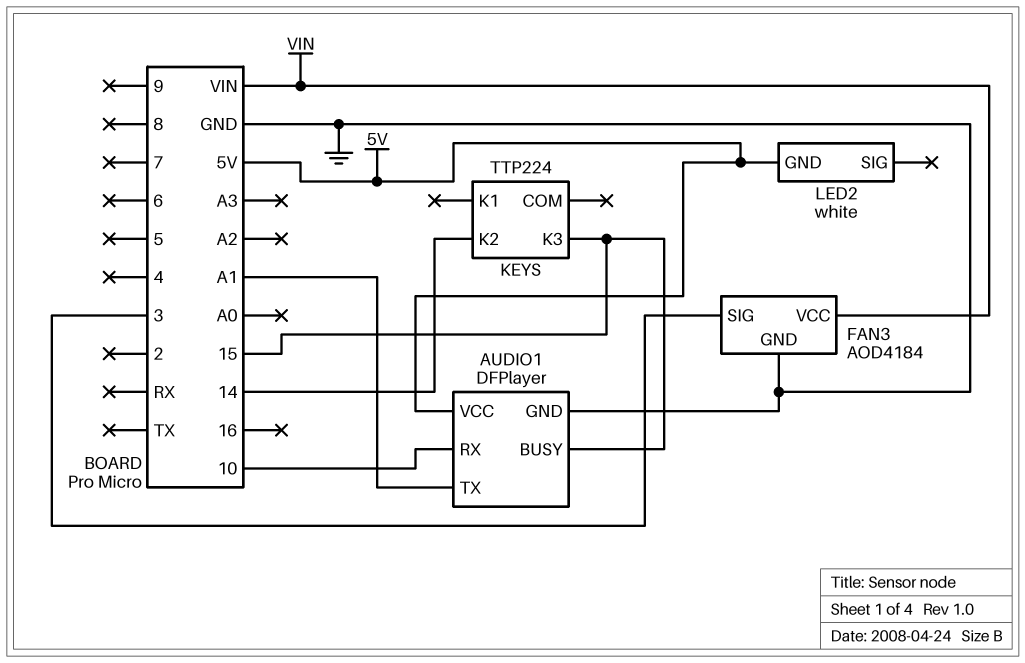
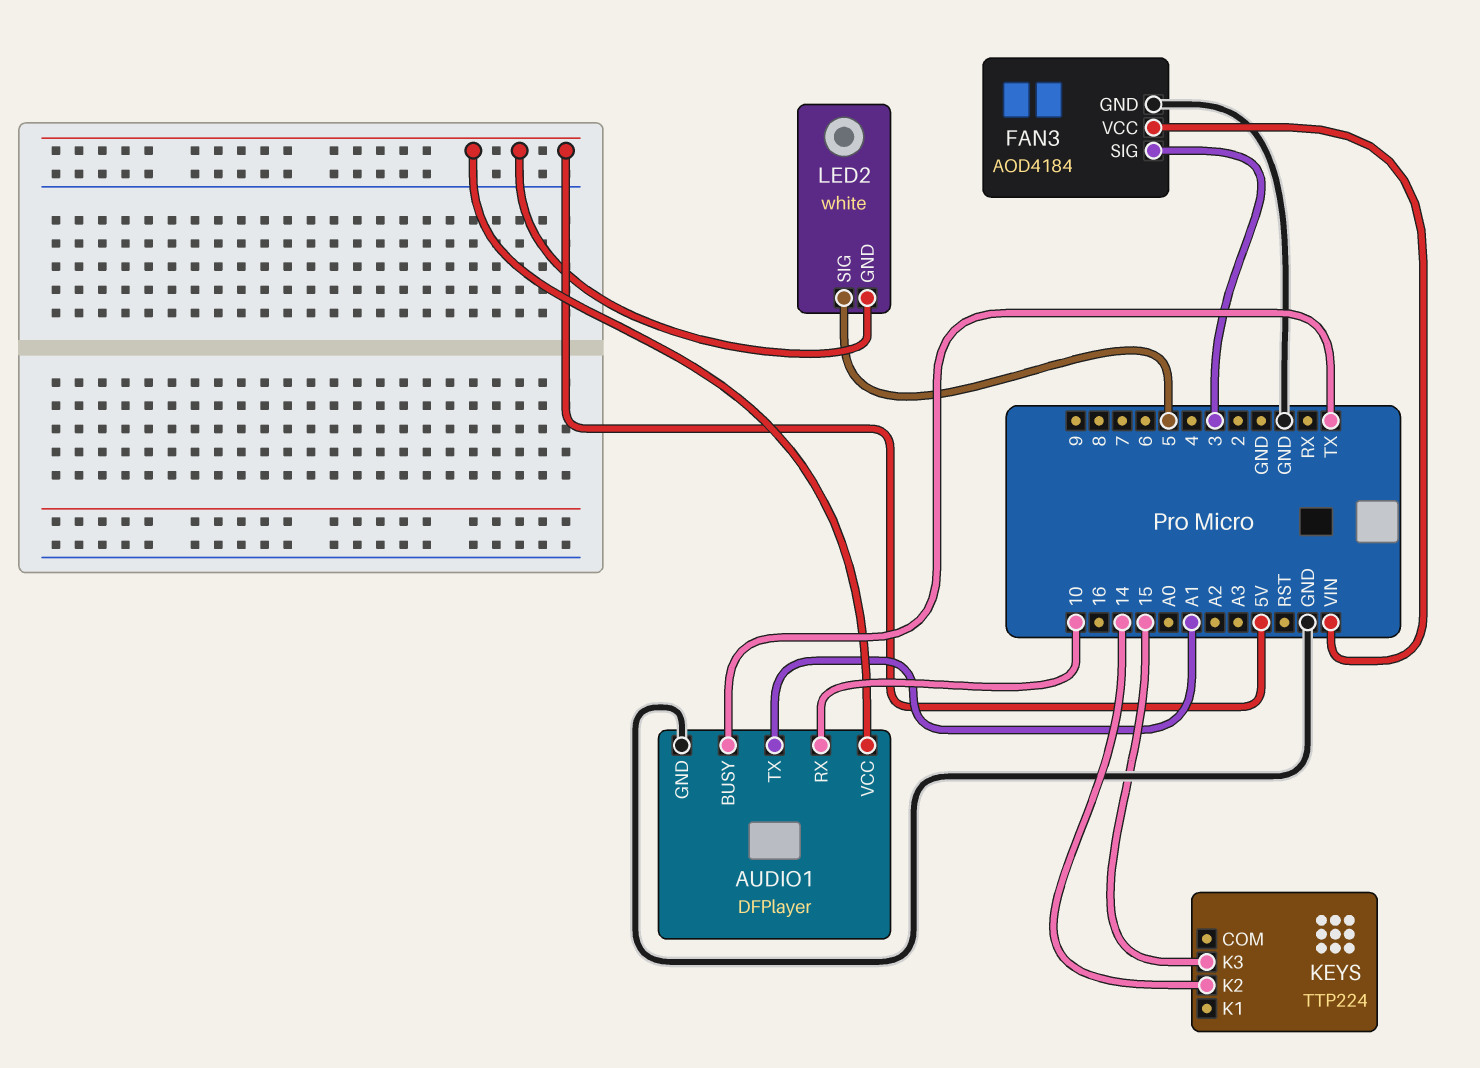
AUDIO1 pin BUSY: 15 -> TX
LED2 pin SIG: none -> 5

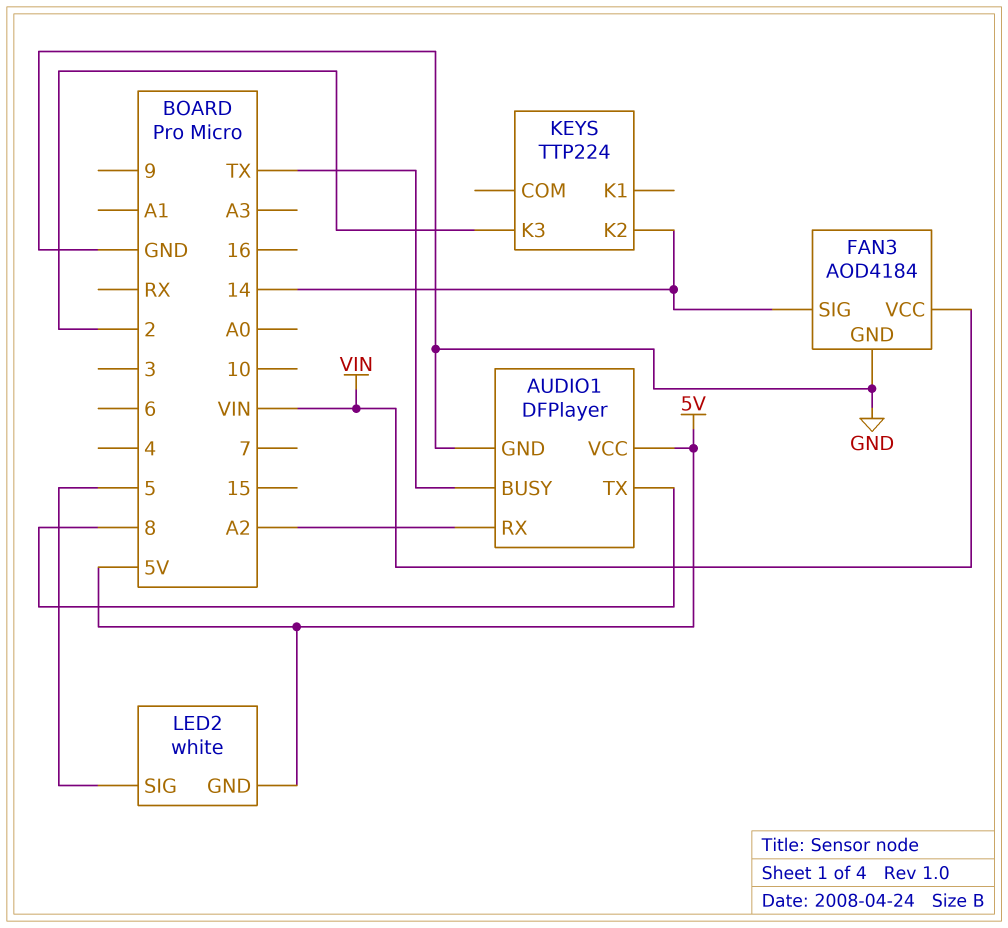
AUDIO1 pin RX: 10 -> A2
AUDIO1 pin TX: A1 -> 8
FAN3 pin SIG: 3 -> 14
KEYS pin K3: 15 -> 2

